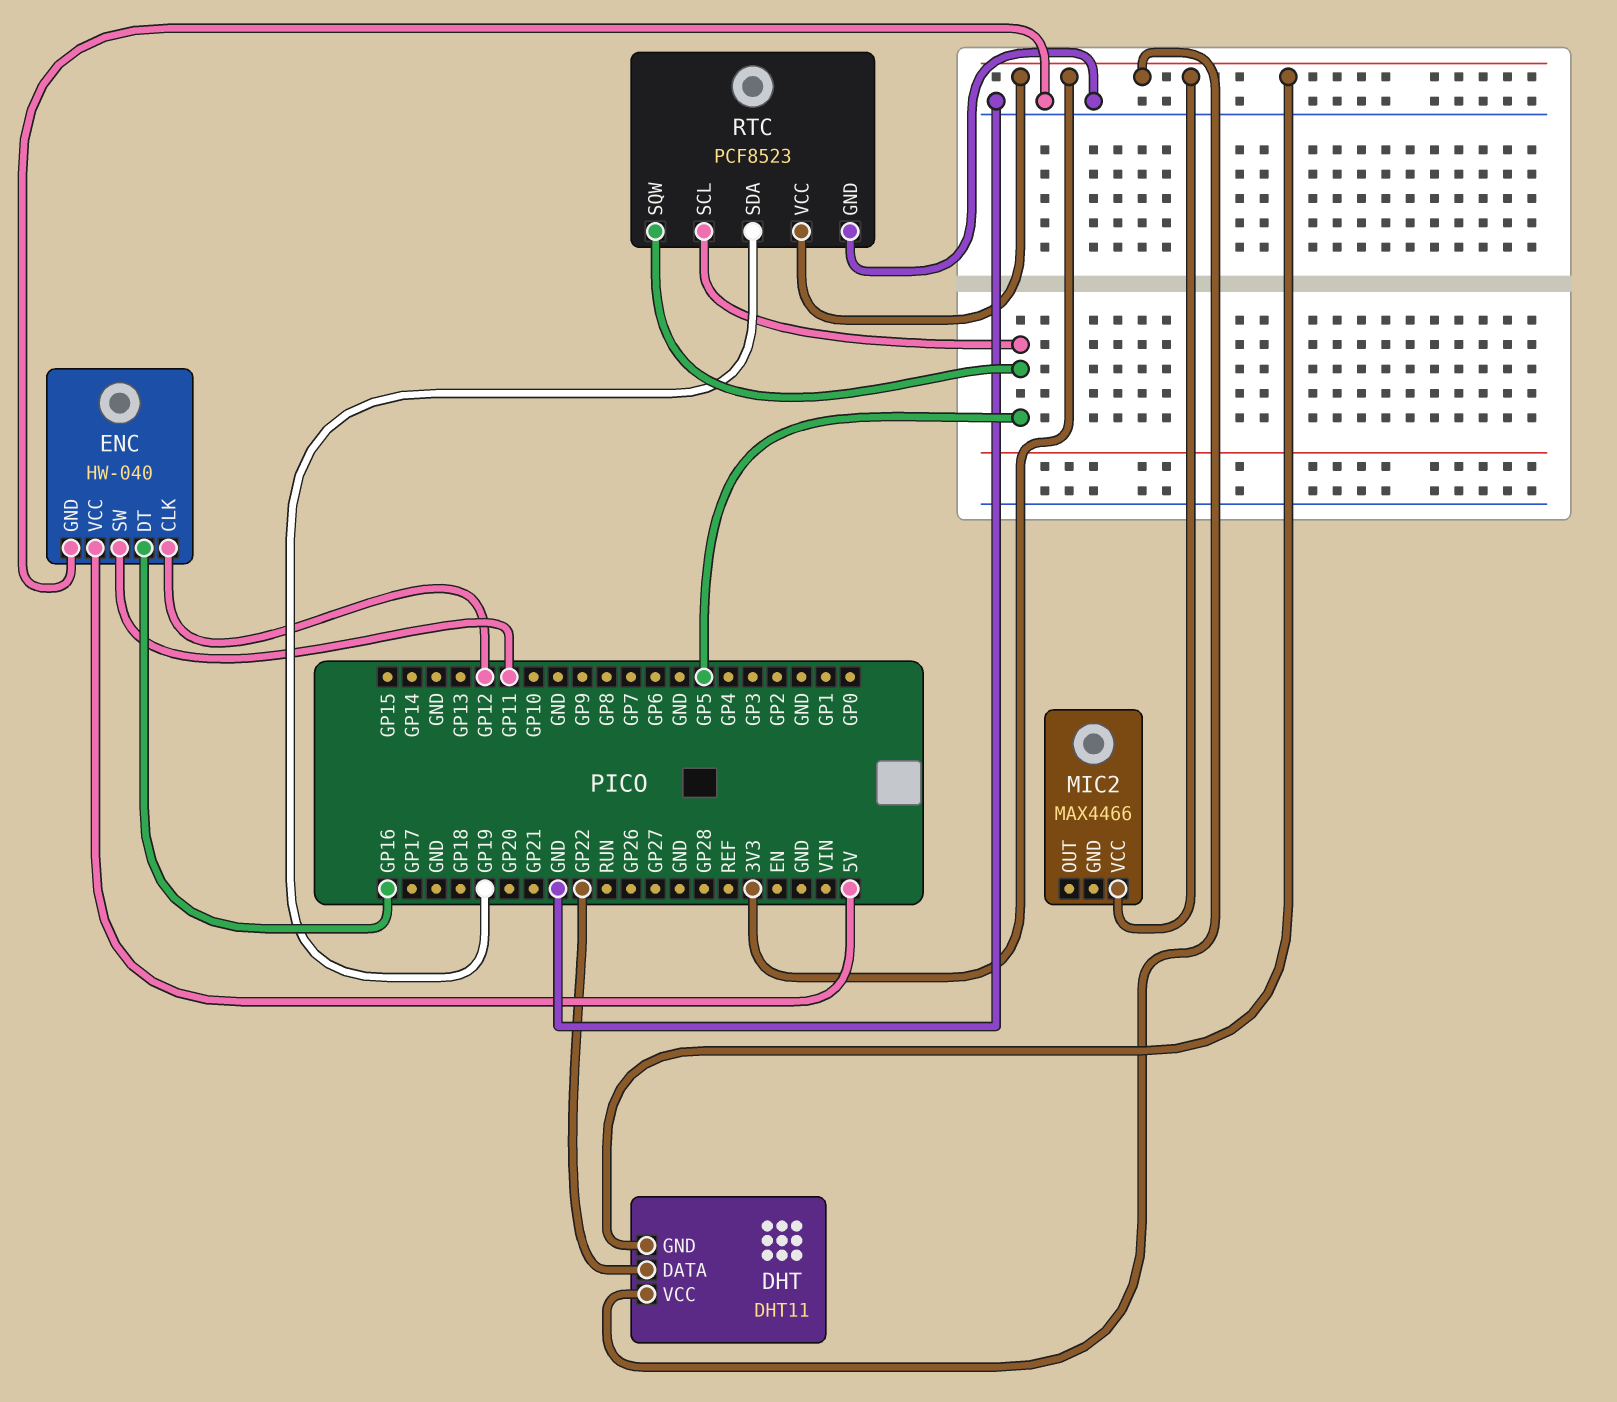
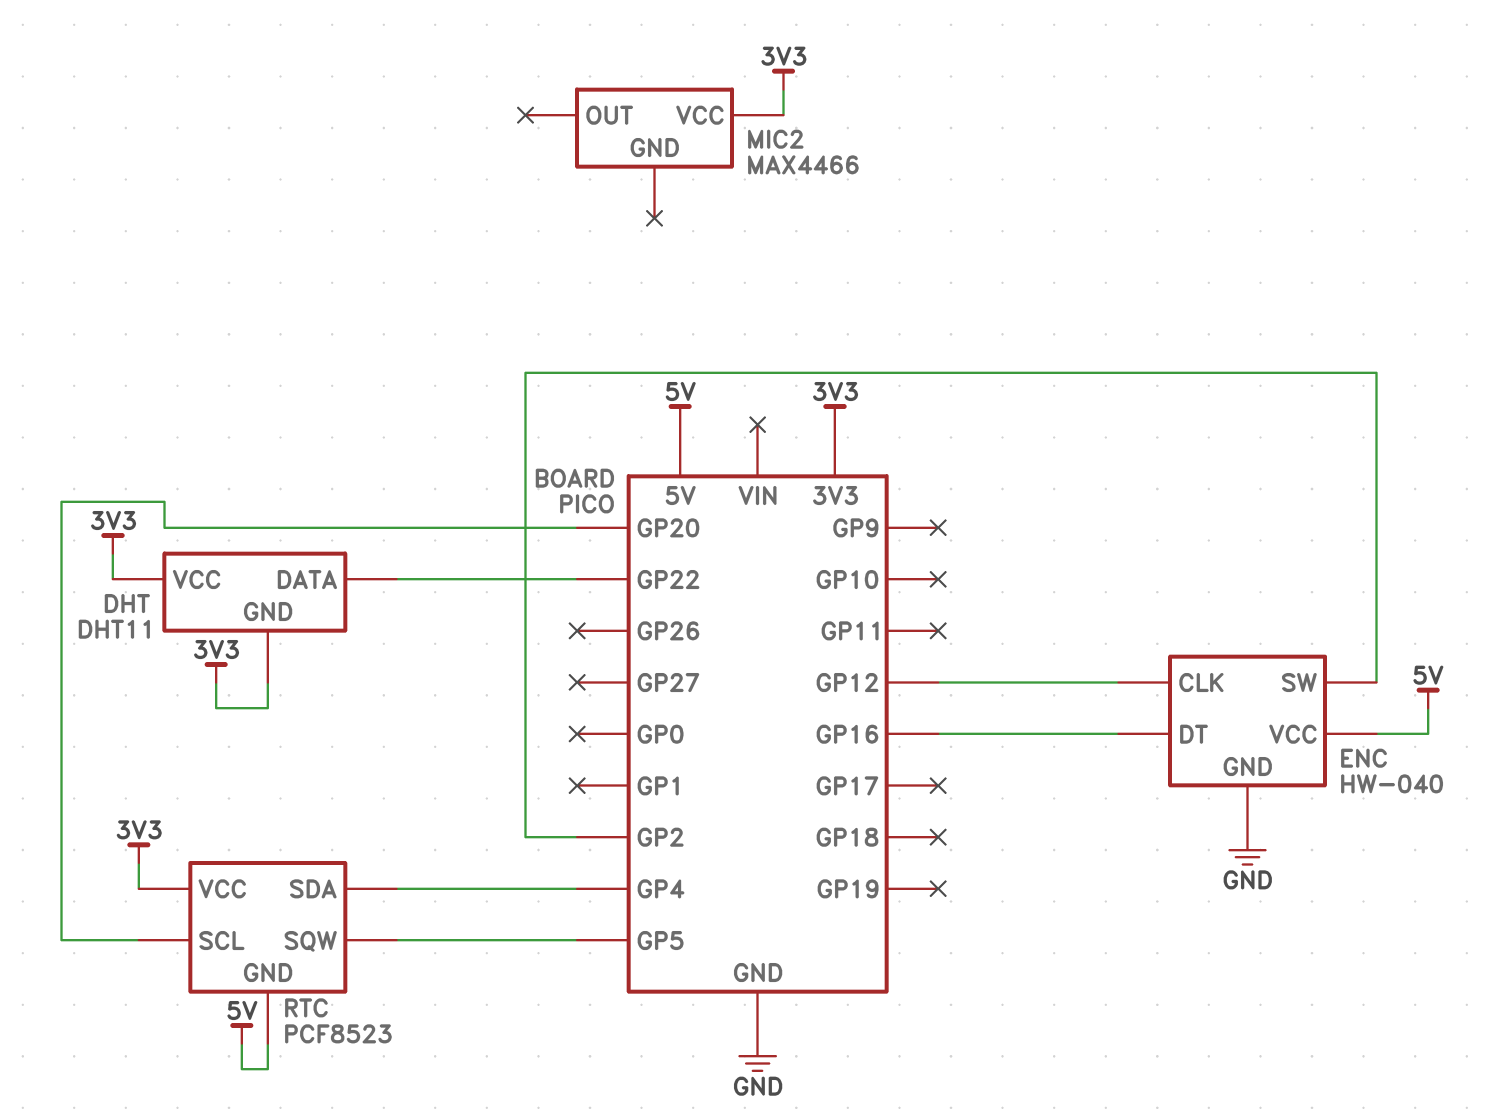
ENC pin SW: GP11 -> GP2
RTC pin GND: GND -> 5V
RTC pin SCL: GP5 -> GP20
RTC pin SDA: GP19 -> GP4

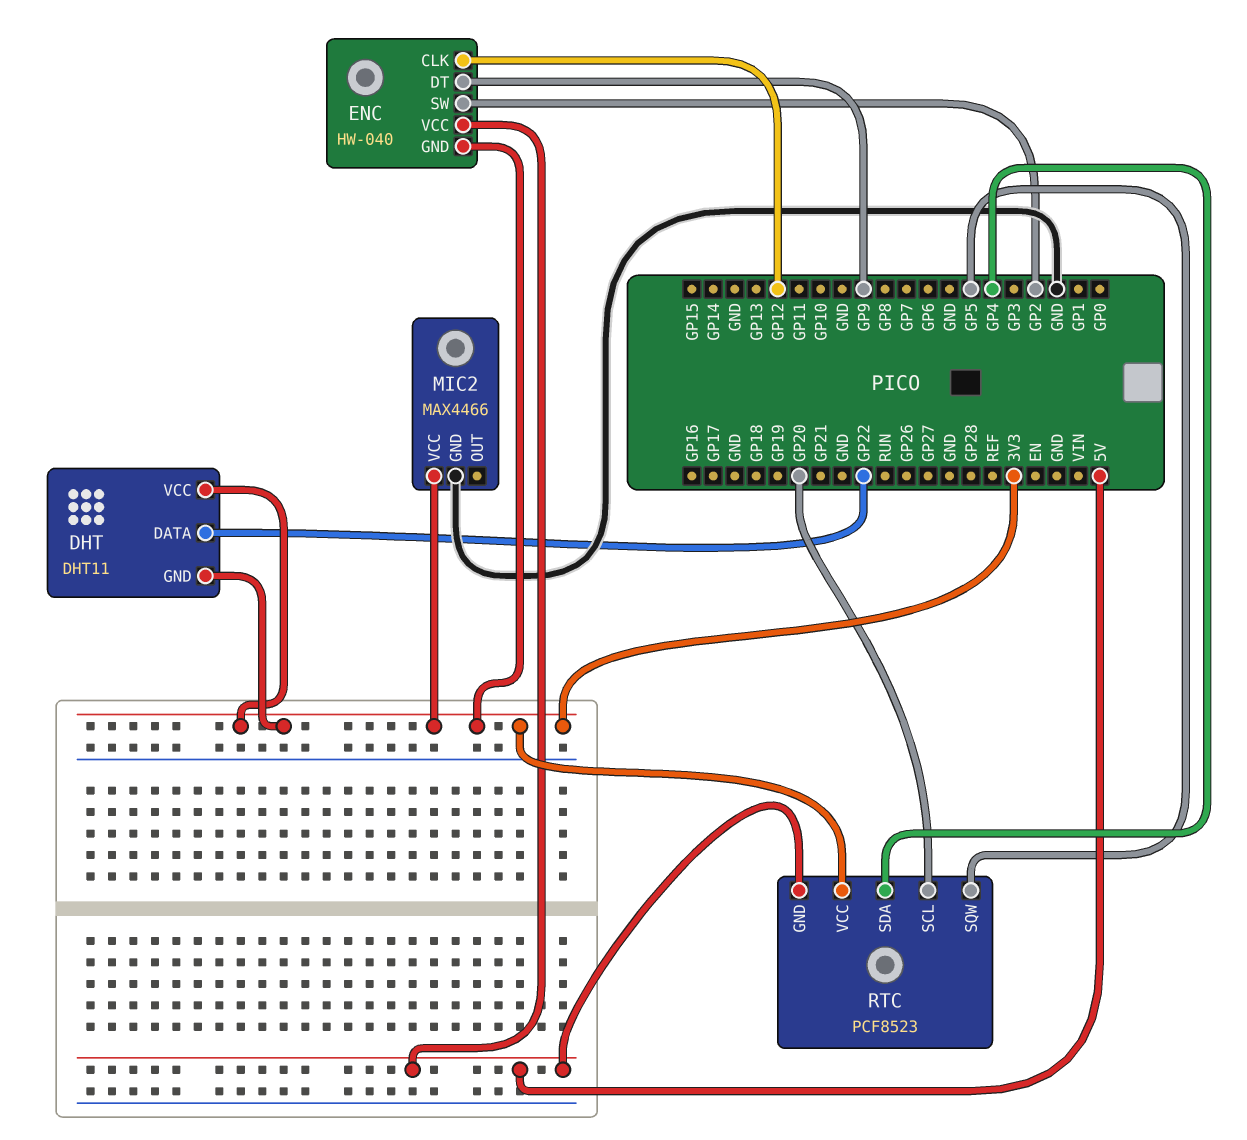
ENC pin DT: GP16 -> GP9
ENC pin GND: GND -> 3V3
MIC2 pin GND: none -> GND

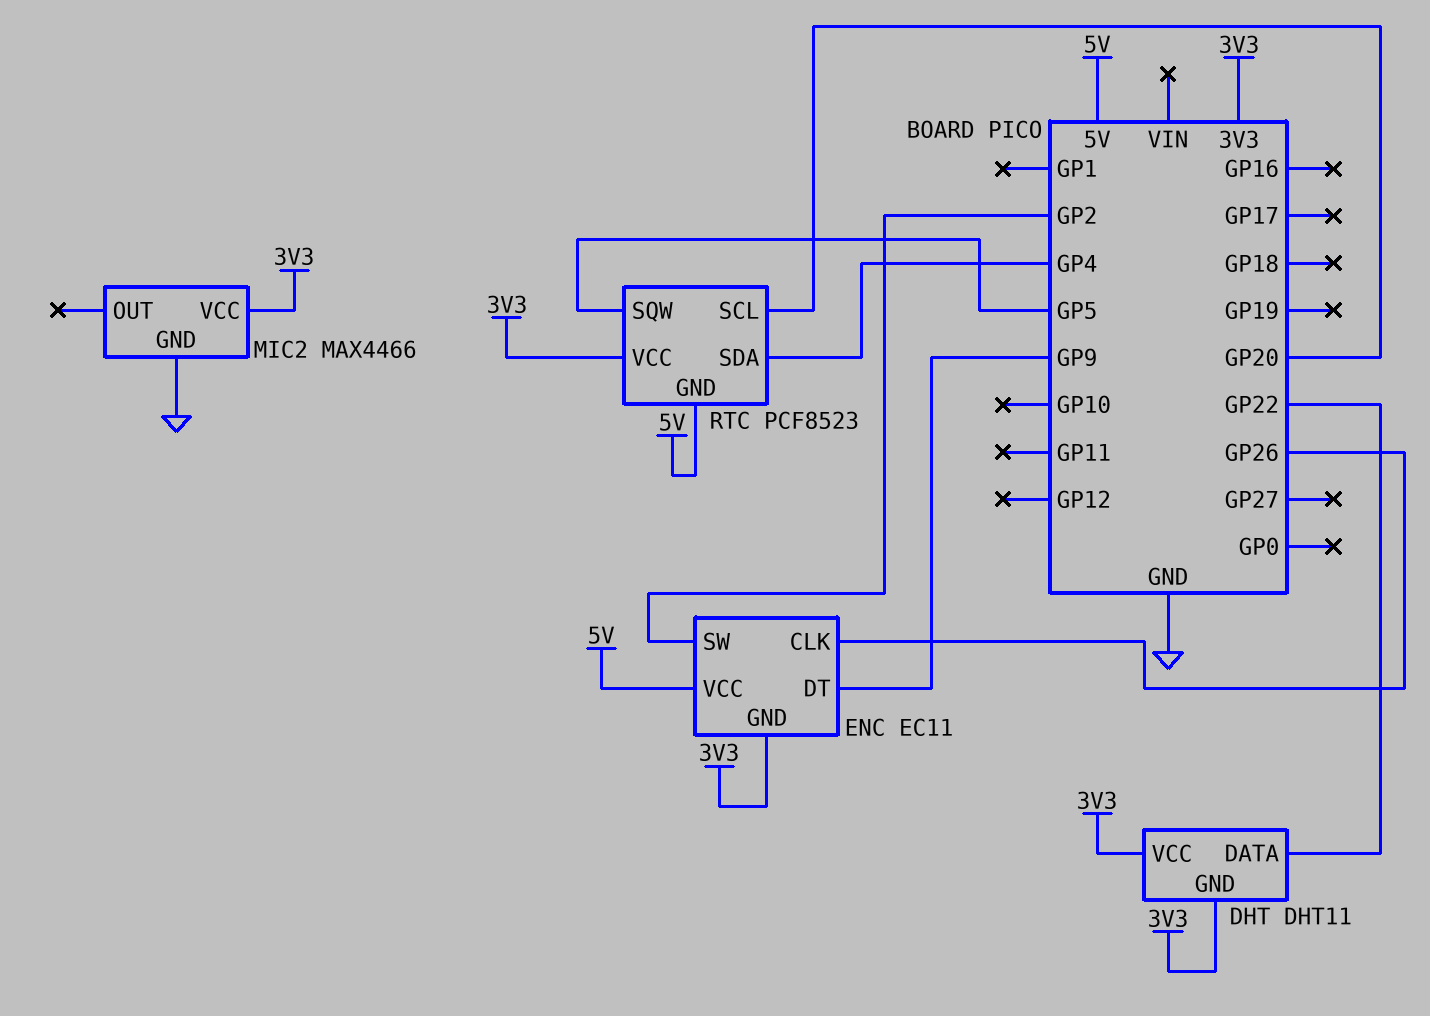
ENC: HW-040 -> EC11
ENC pin CLK: GP12 -> GP26

